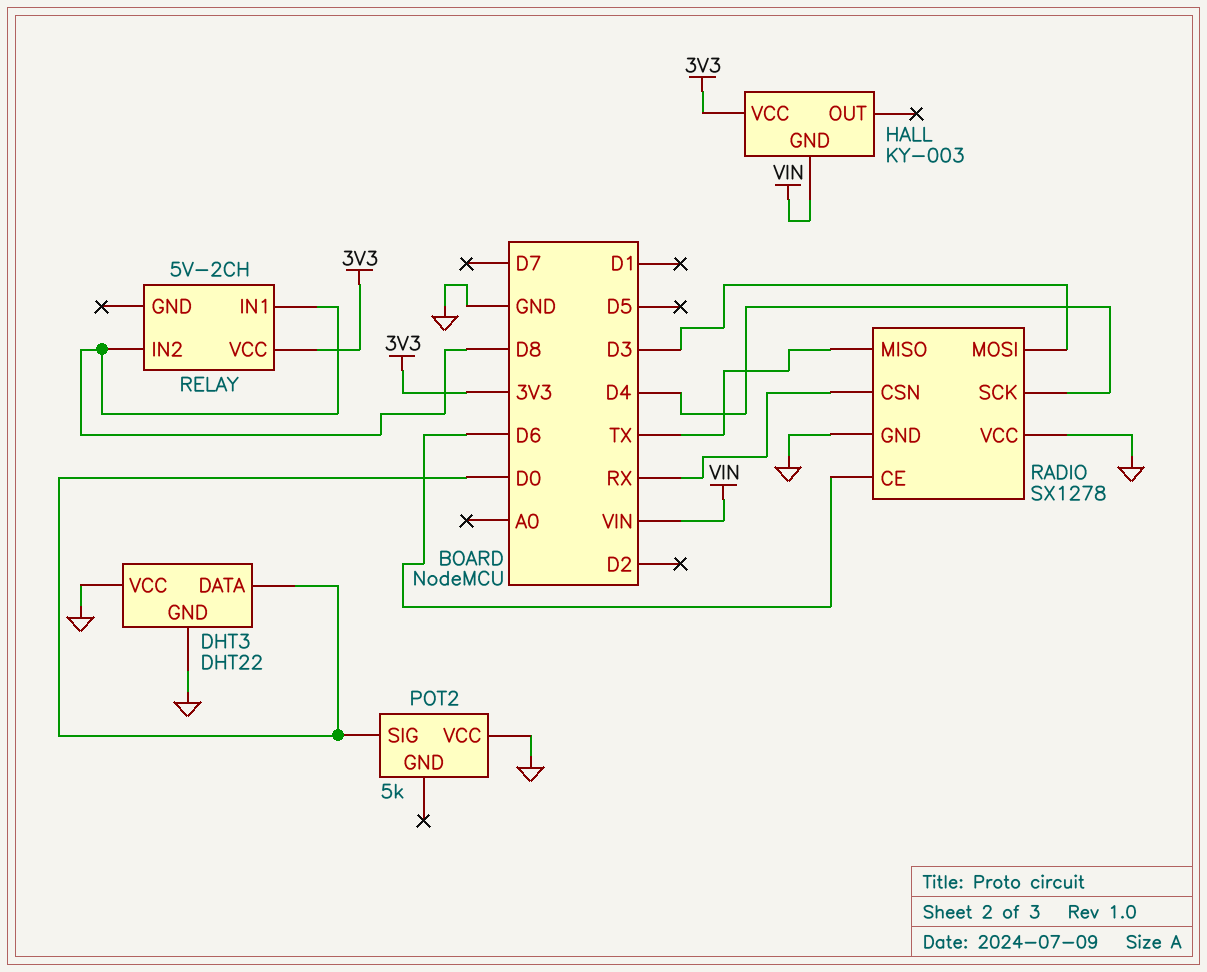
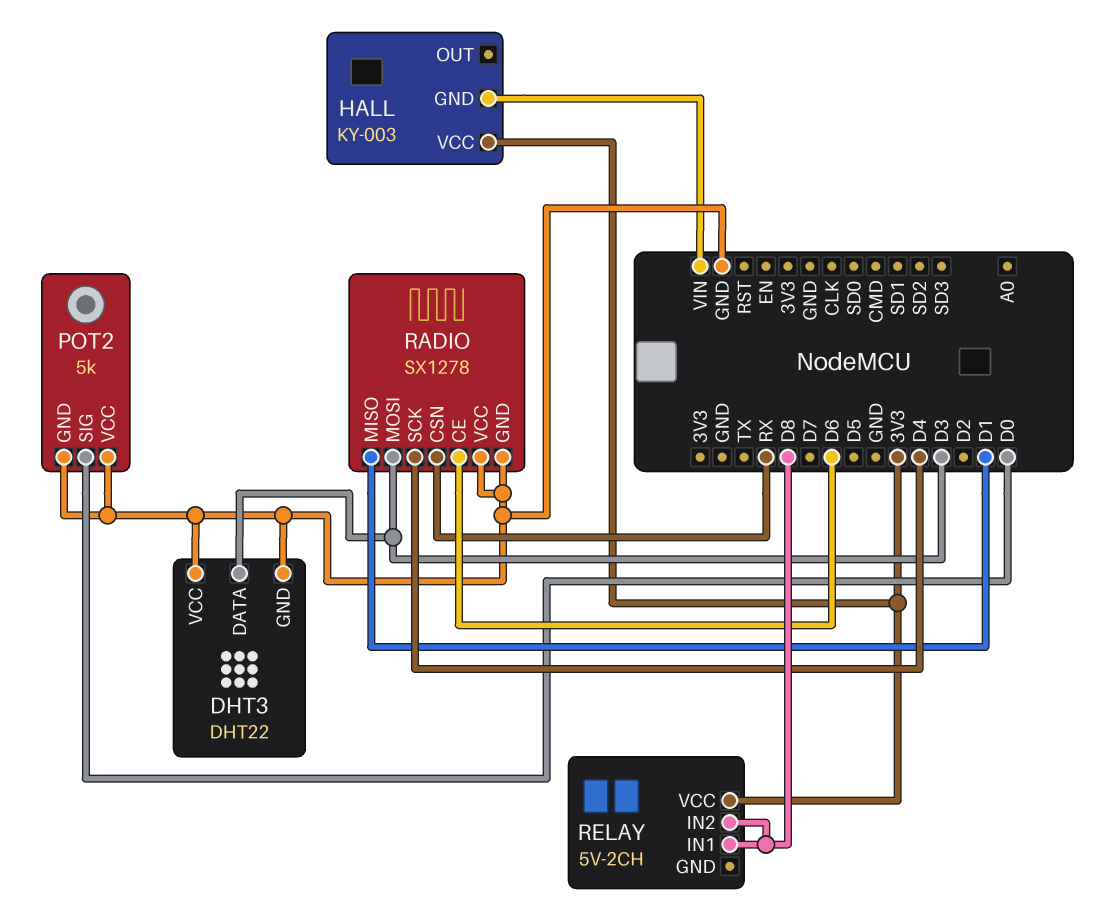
DHT3 pin DATA: D0 -> D3
POT2 pin GND: none -> GND
RADIO pin MISO: TX -> D1

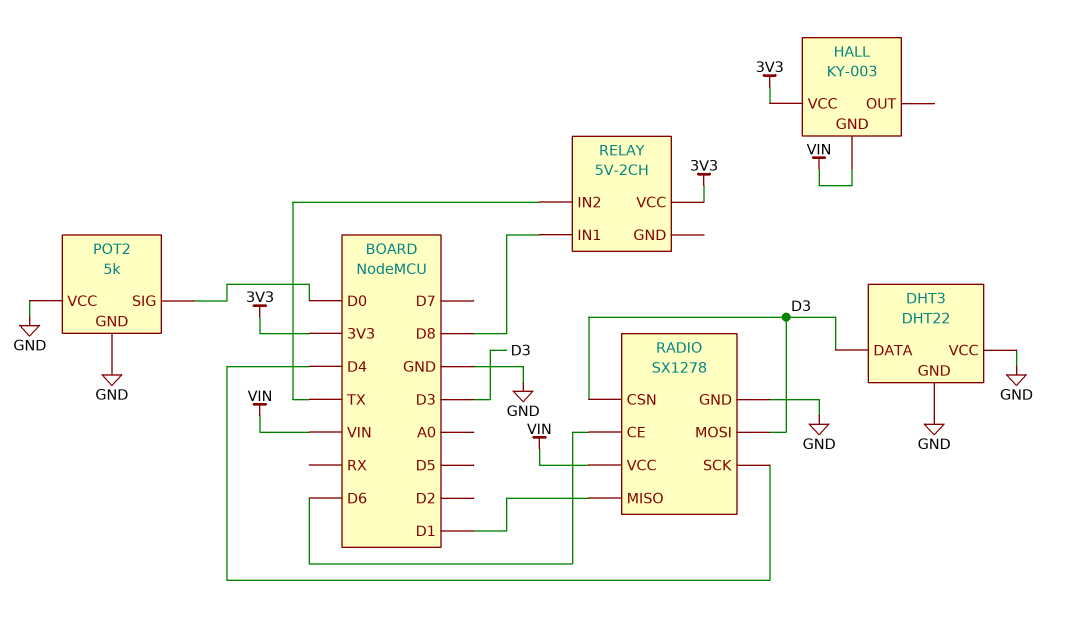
RADIO pin CSN: RX -> D3
RADIO pin VCC: GND -> VIN
RELAY pin IN2: D8 -> TX

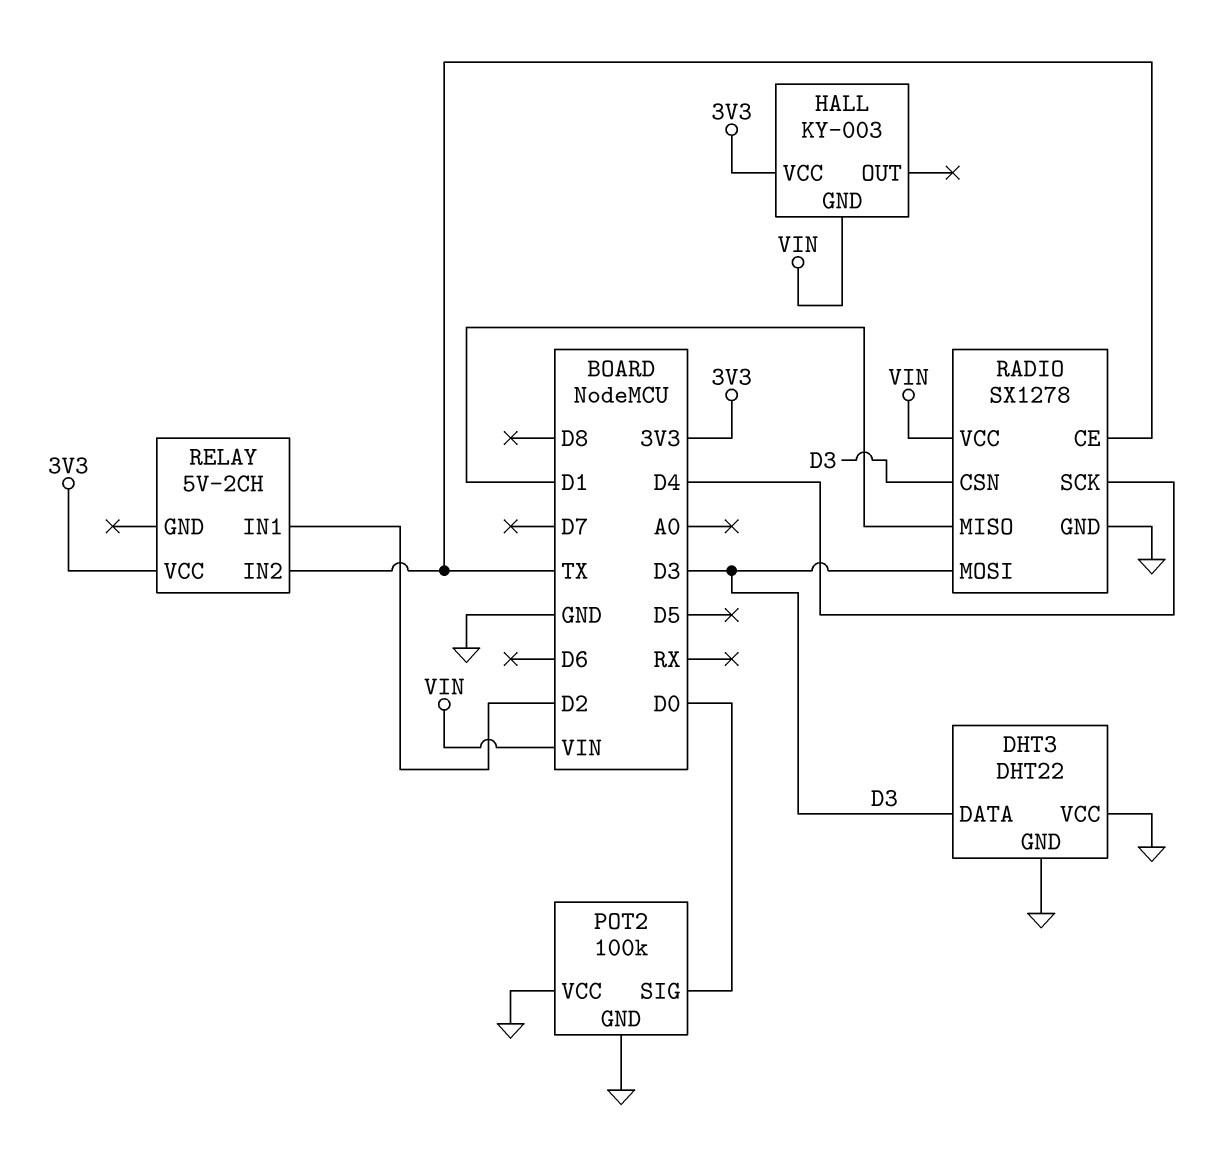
POT2: 5k -> 100k
RADIO pin CE: D6 -> TX
RELAY pin IN1: D8 -> D2

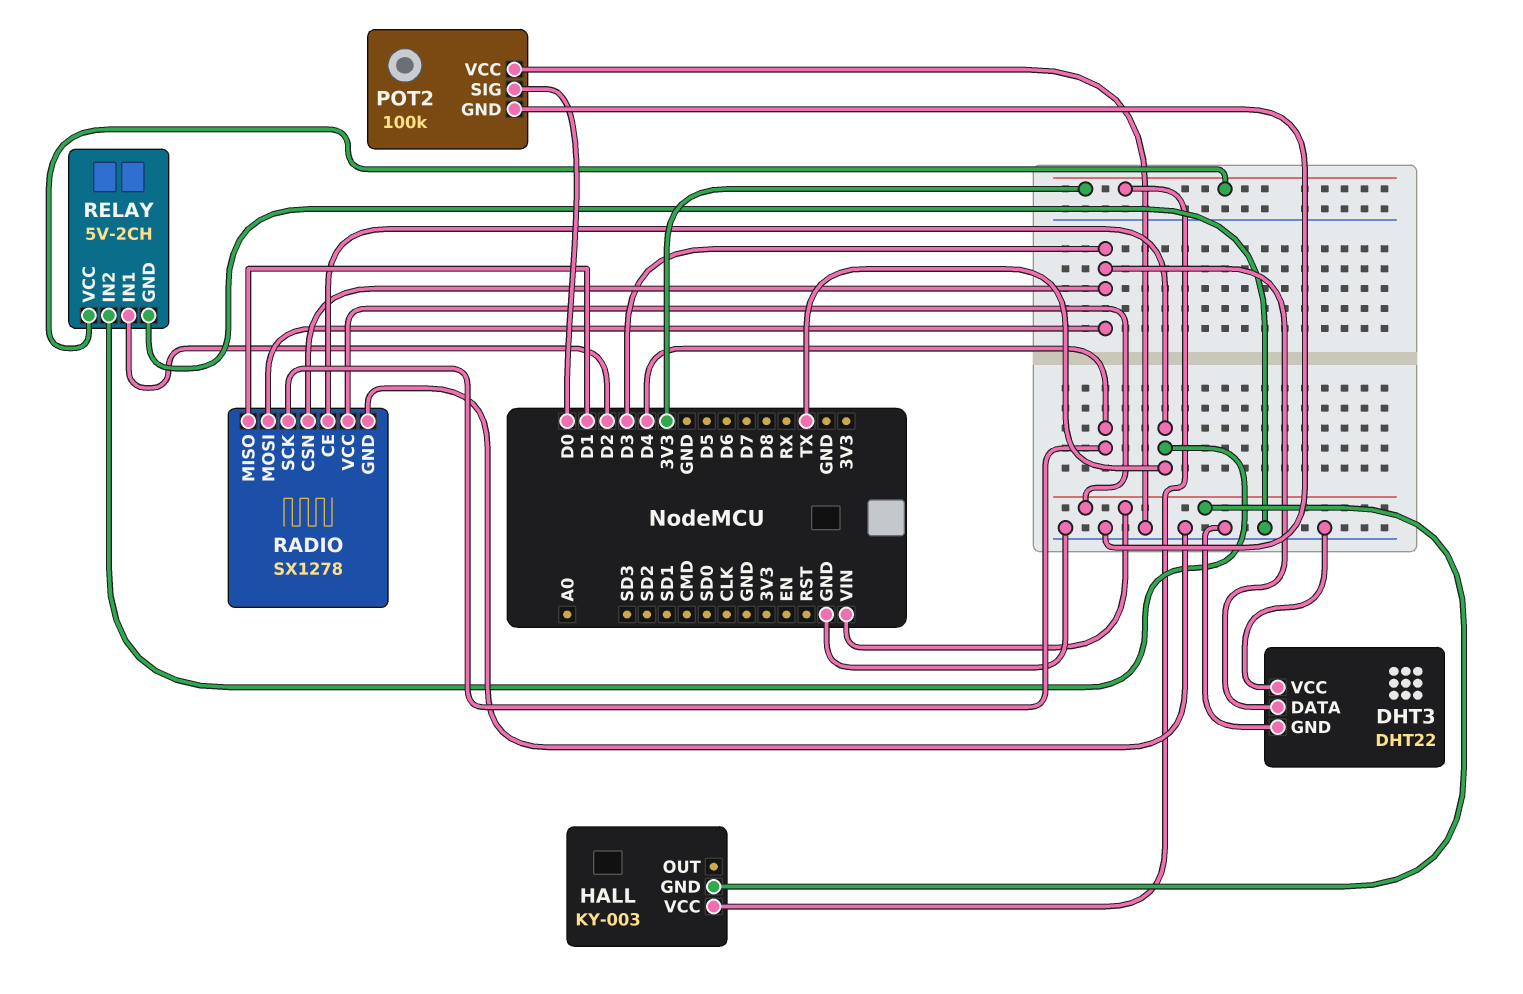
RELAY pin GND: none -> GND

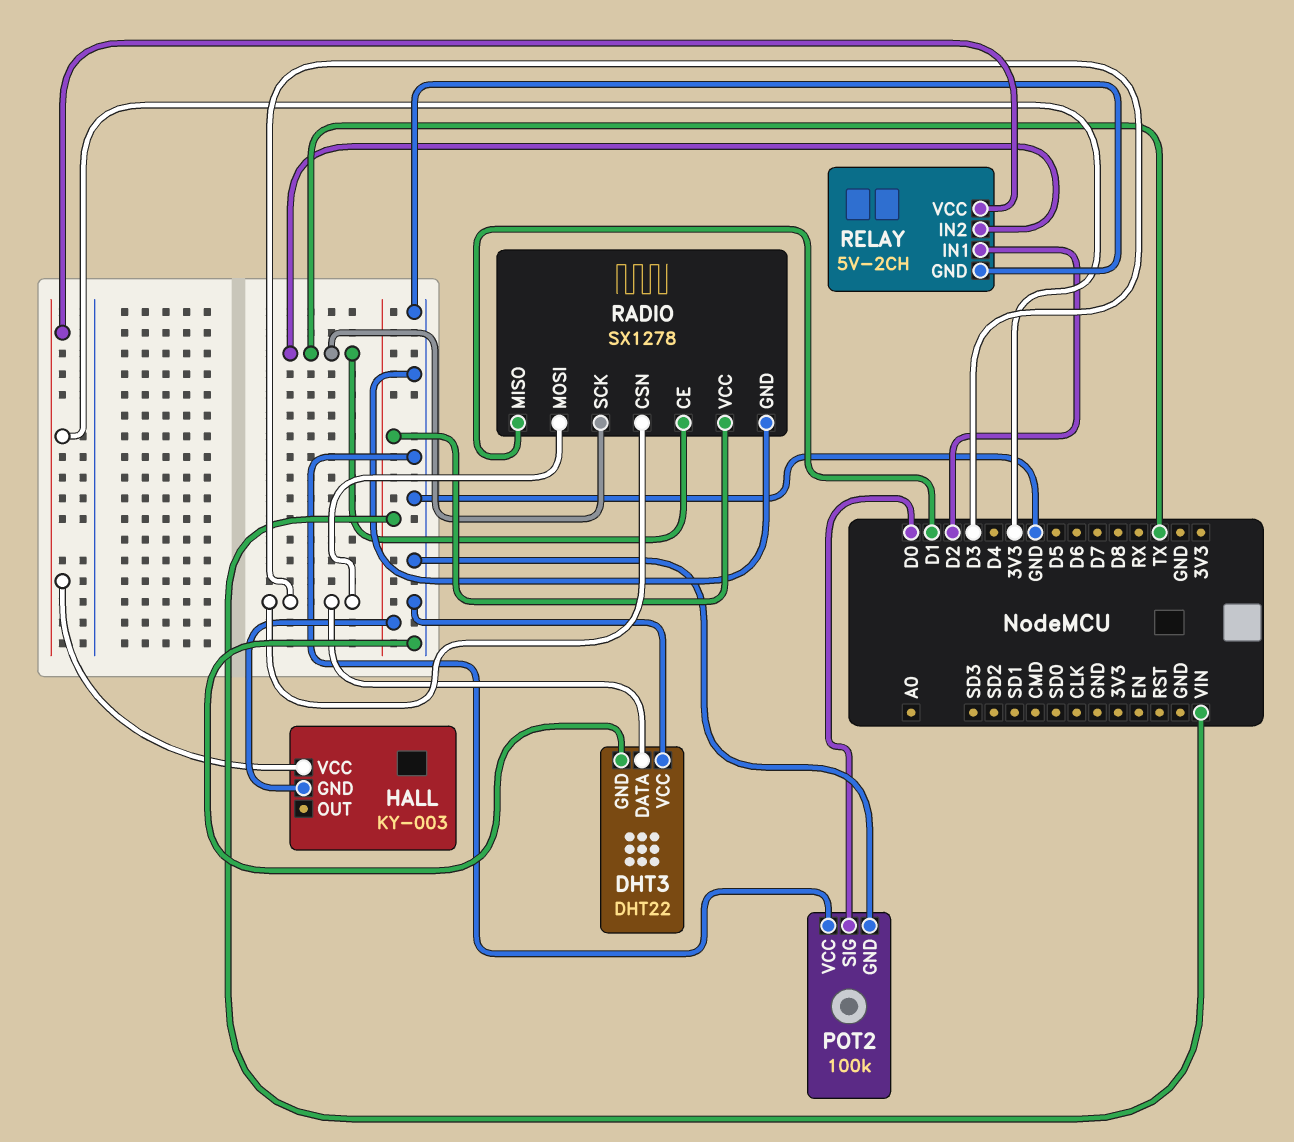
RADIO pin SCK: D4 -> TX

